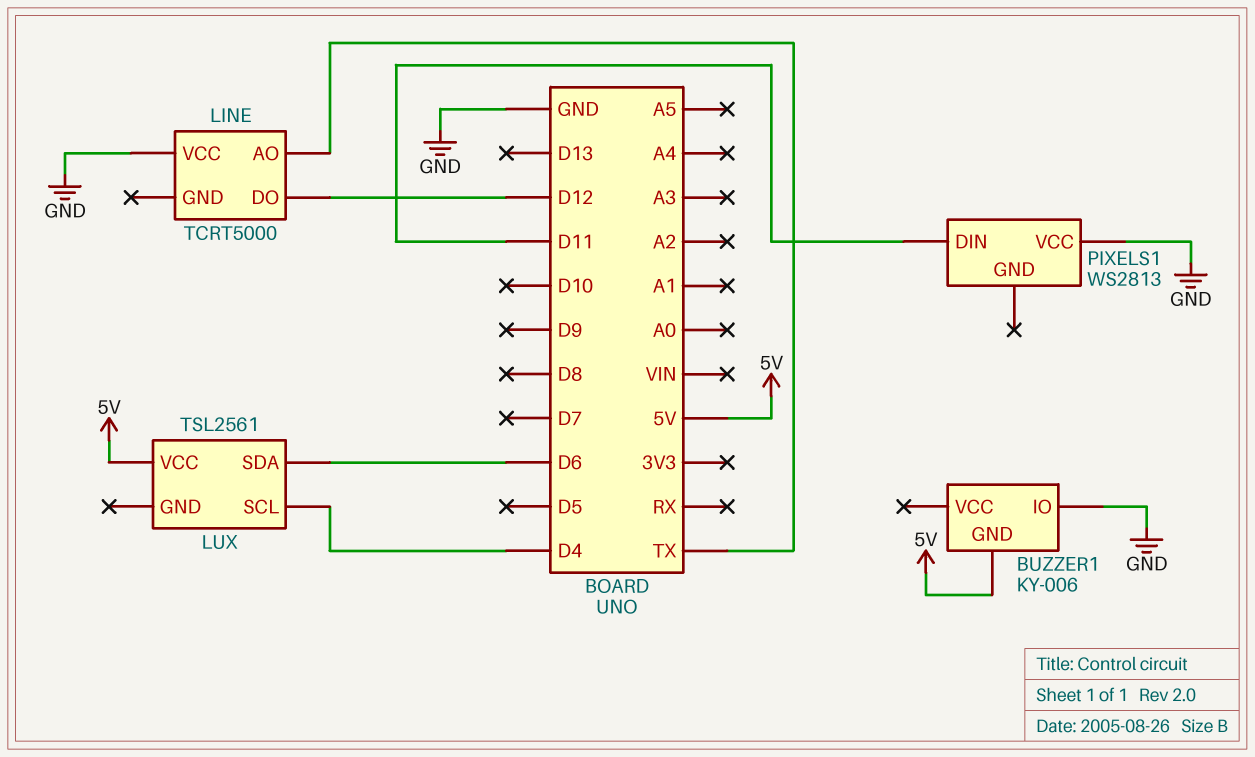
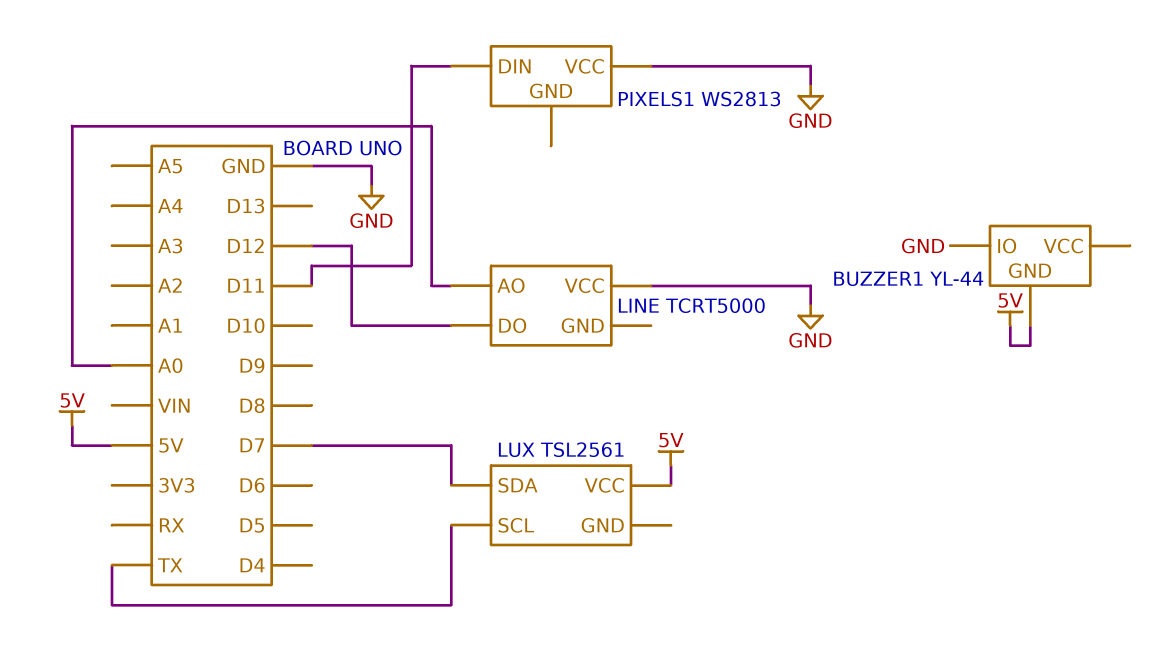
BUZZER1: KY-006 -> YL-44
LINE pin AO: TX -> A0
LUX pin SCL: D4 -> TX
LUX pin SDA: D6 -> D7

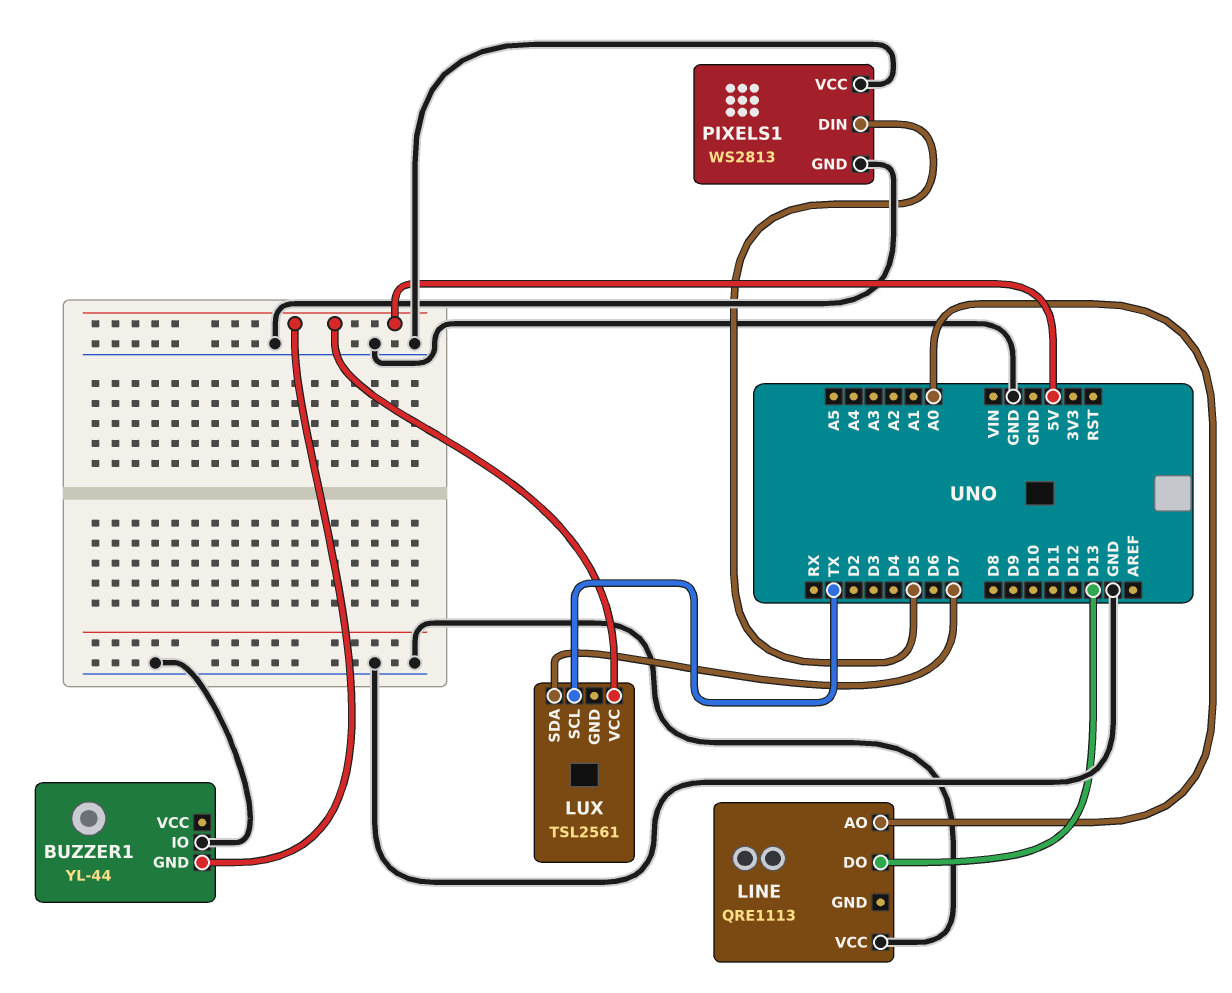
LINE: TCRT5000 -> QRE1113
LINE pin DO: D12 -> D13
PIXELS1 pin DIN: D11 -> D5
PIXELS1 pin GND: none -> GND

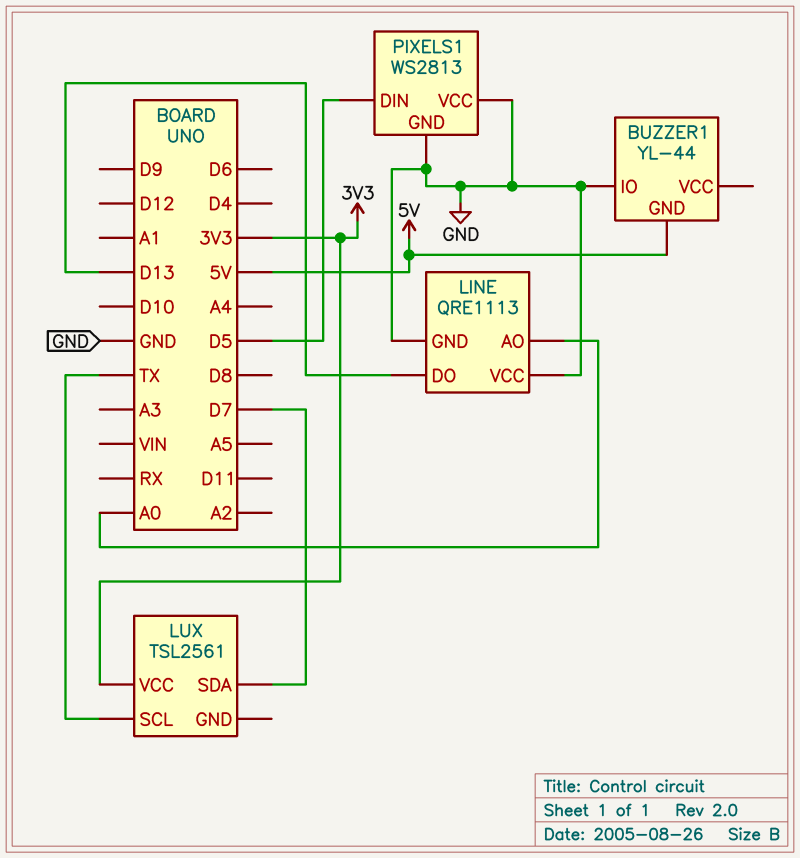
LINE pin GND: none -> GND
LUX pin VCC: 5V -> 3V3

